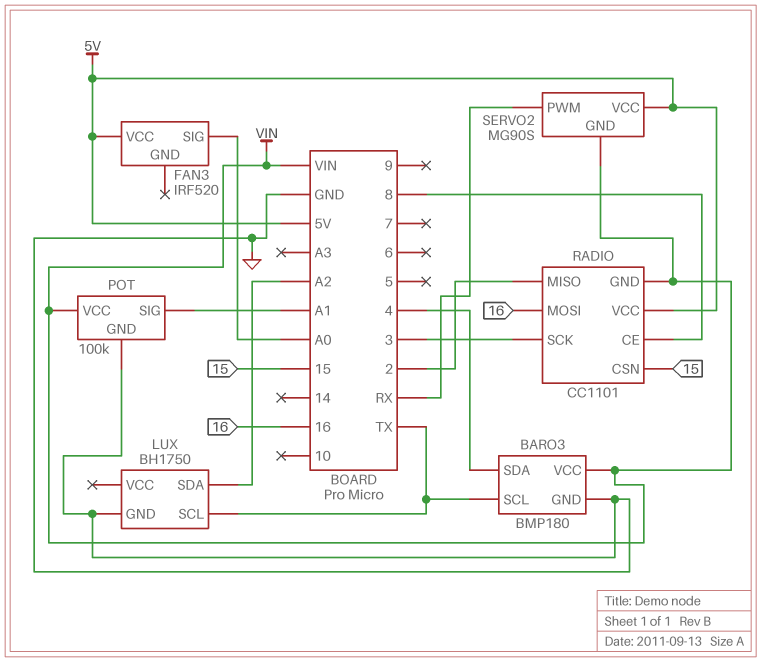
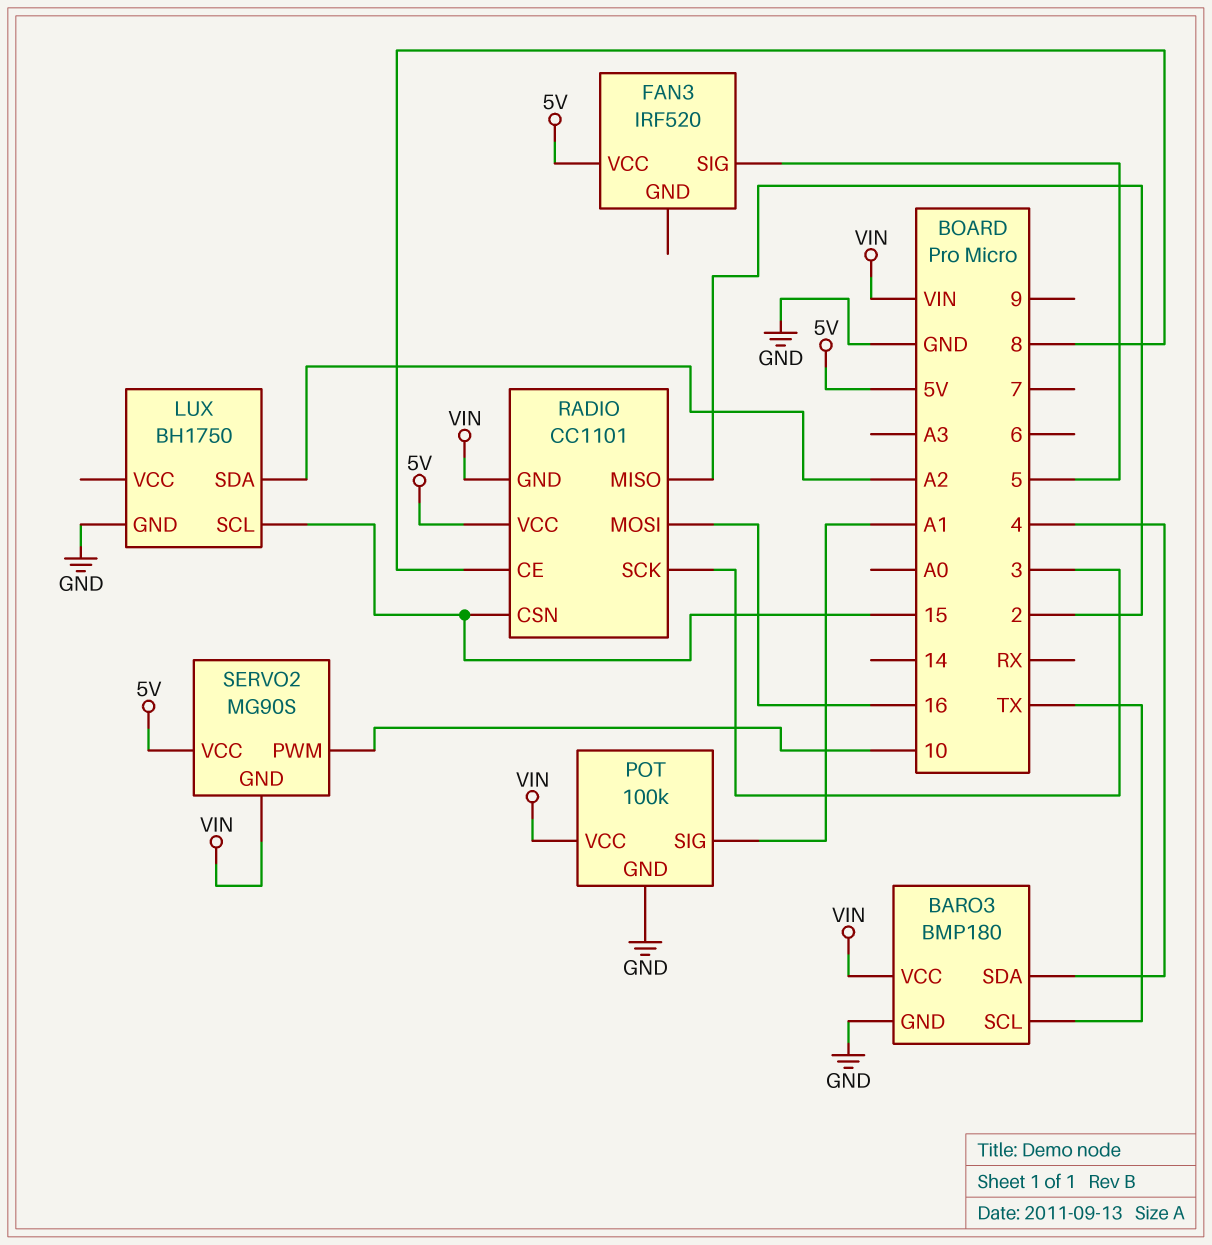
FAN3 pin SIG: A0 -> 5
LUX pin SCL: TX -> 15
SERVO2 pin PWM: RX -> 10

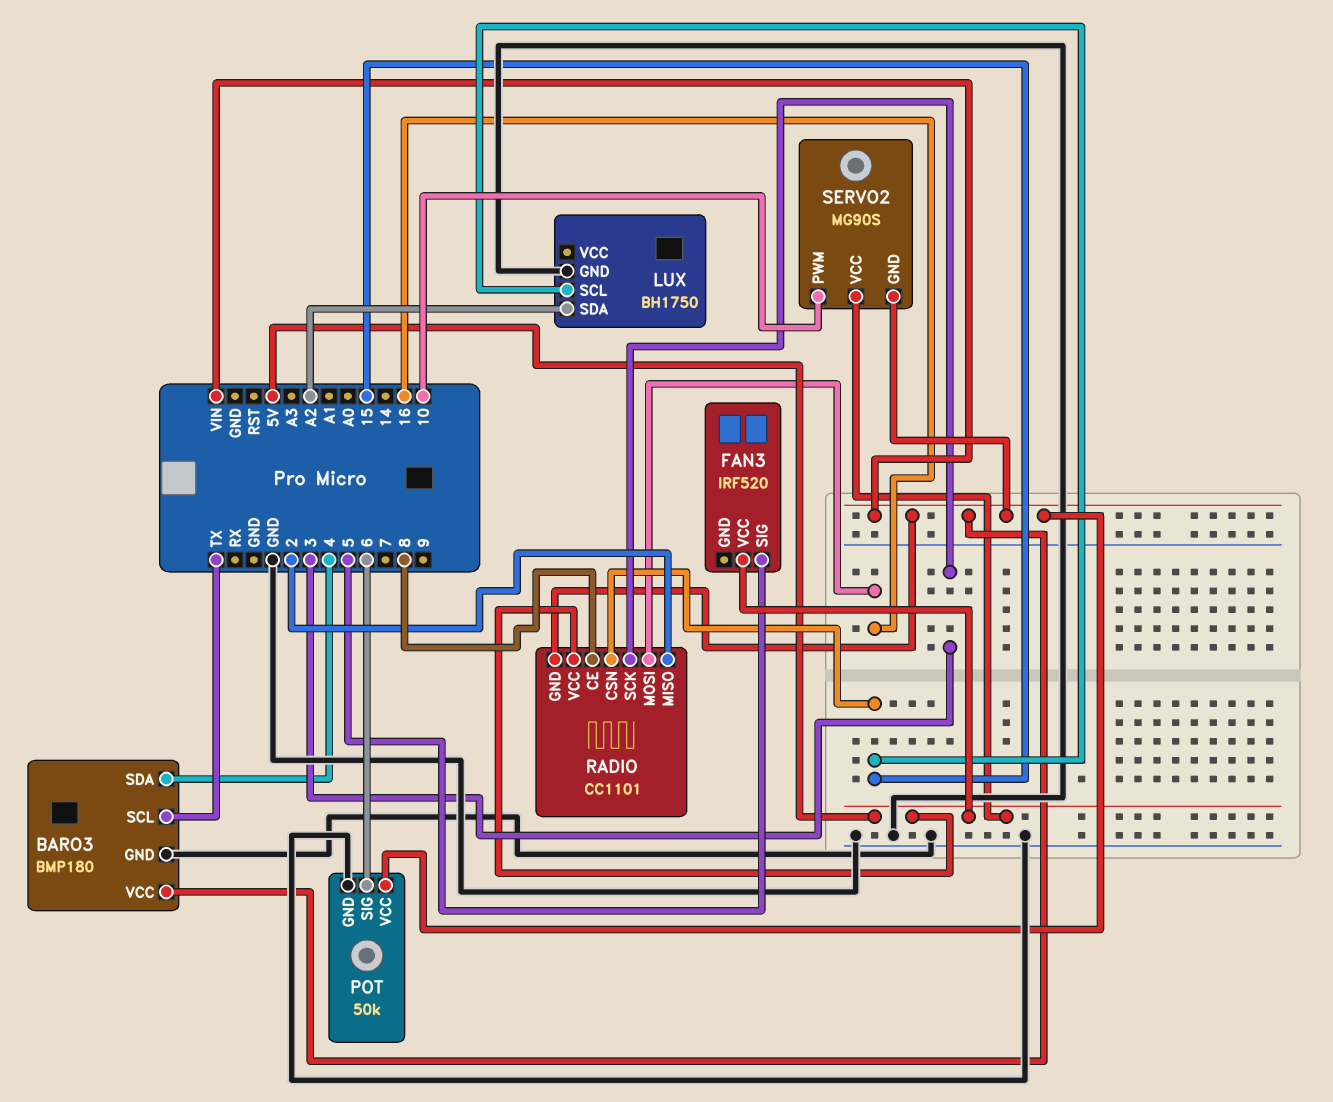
POT: 100k -> 50k
POT pin SIG: A1 -> 6

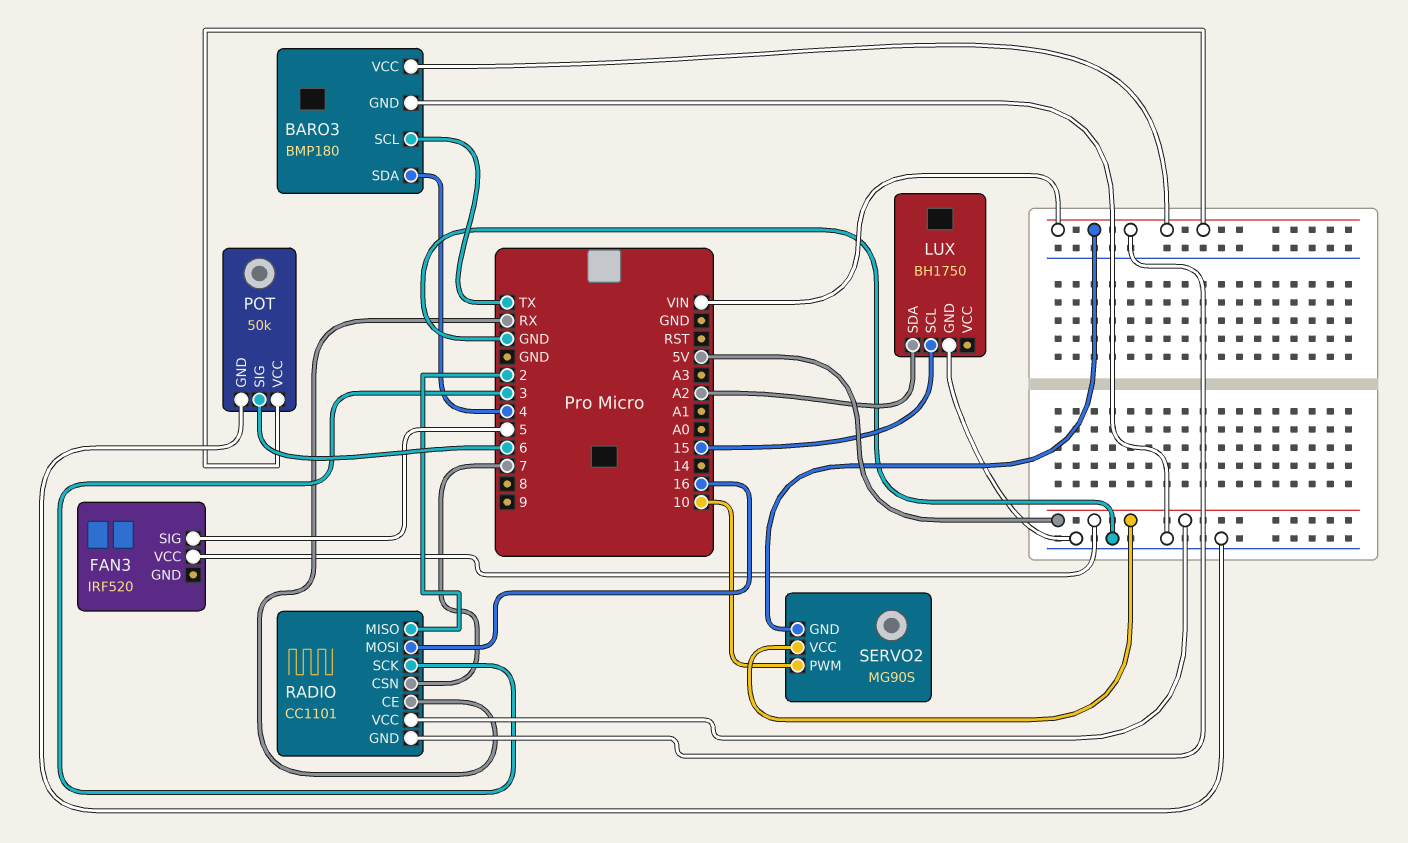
RADIO pin CE: 8 -> RX
RADIO pin CSN: 15 -> 7

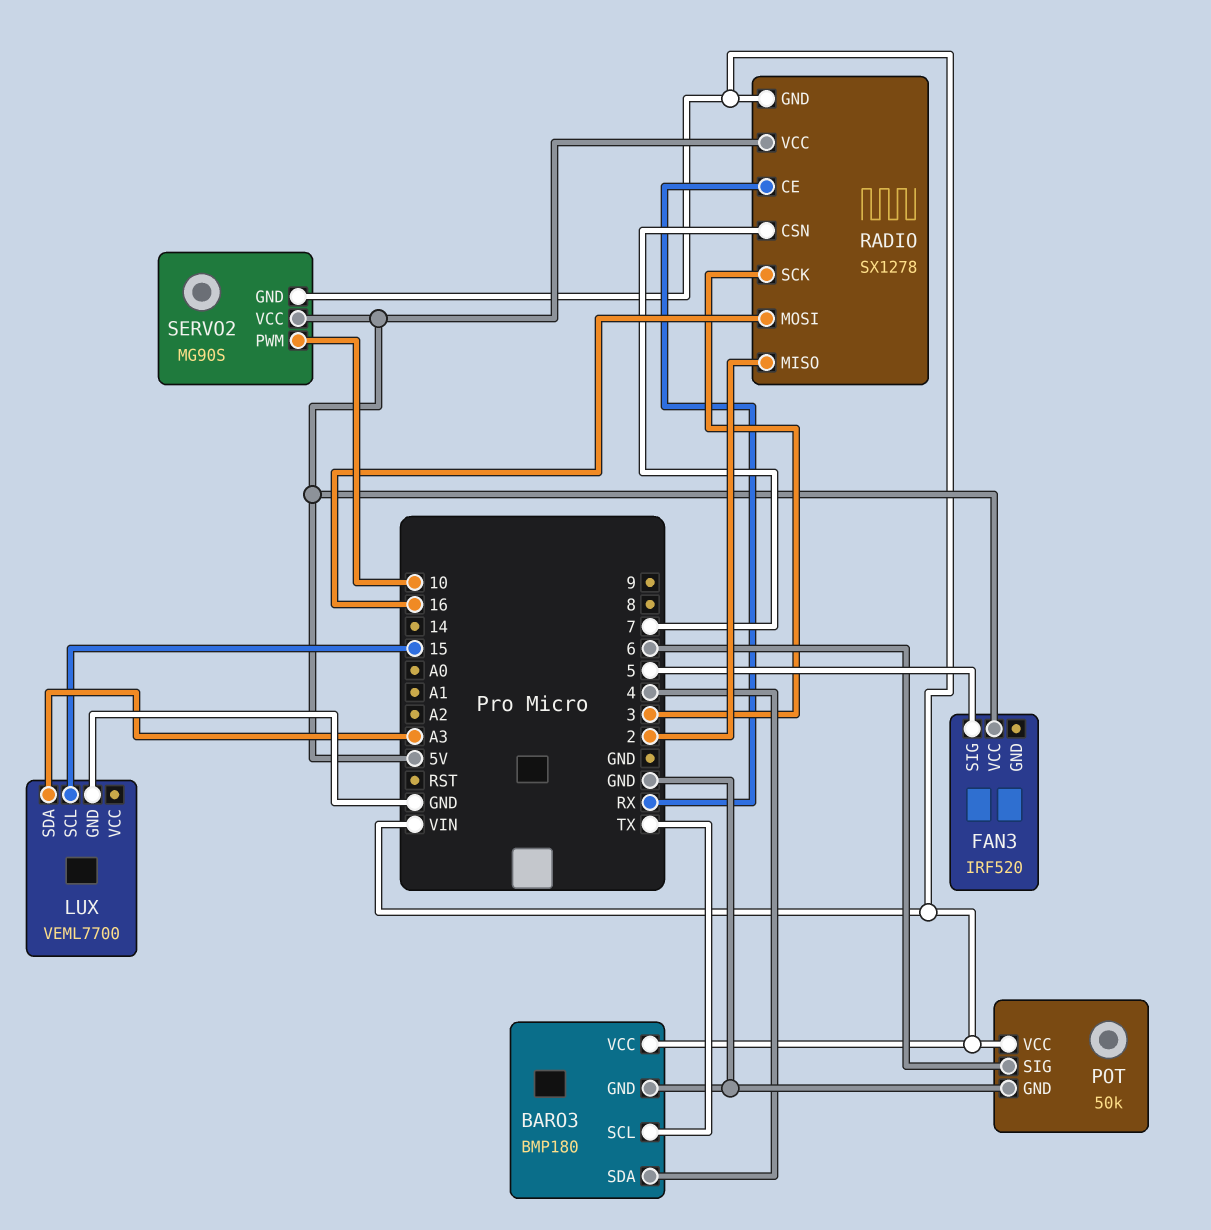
LUX: BH1750 -> VEML7700
LUX pin SDA: A2 -> A3
RADIO: CC1101 -> SX1278

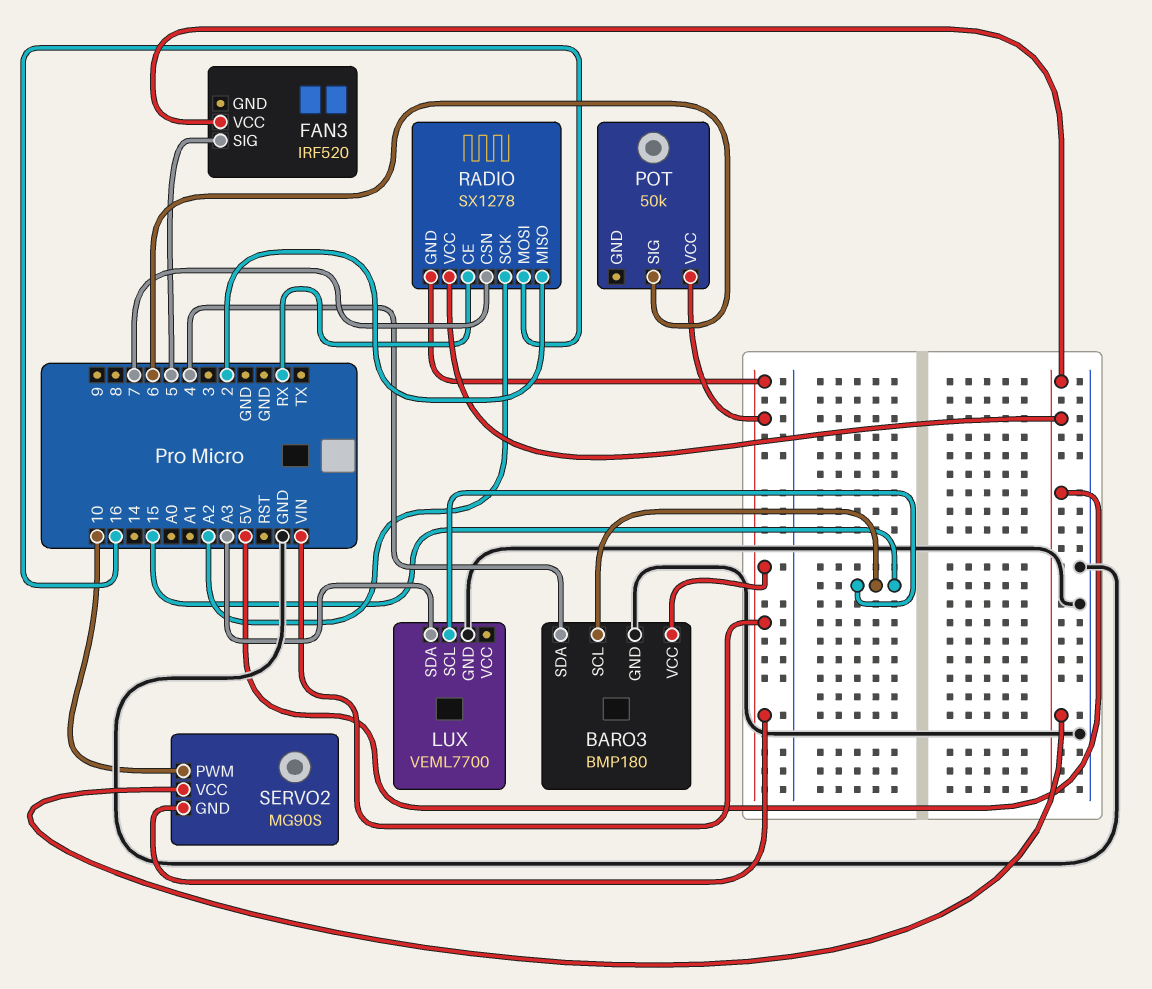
BARO3 pin SCL: TX -> 15
POT pin GND: GND -> none
RADIO pin SCK: 3 -> A2

